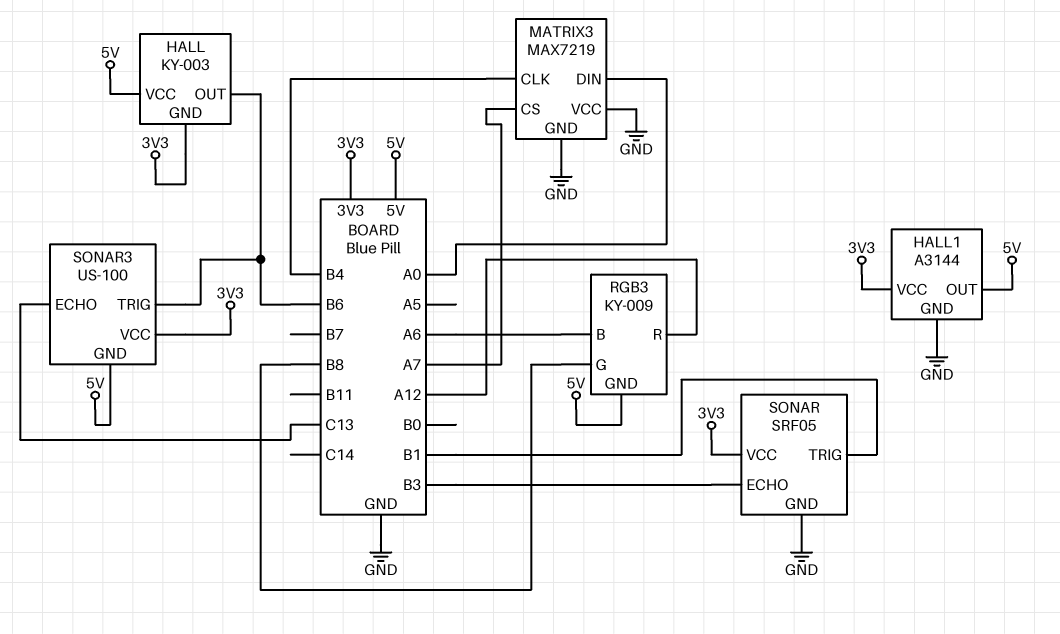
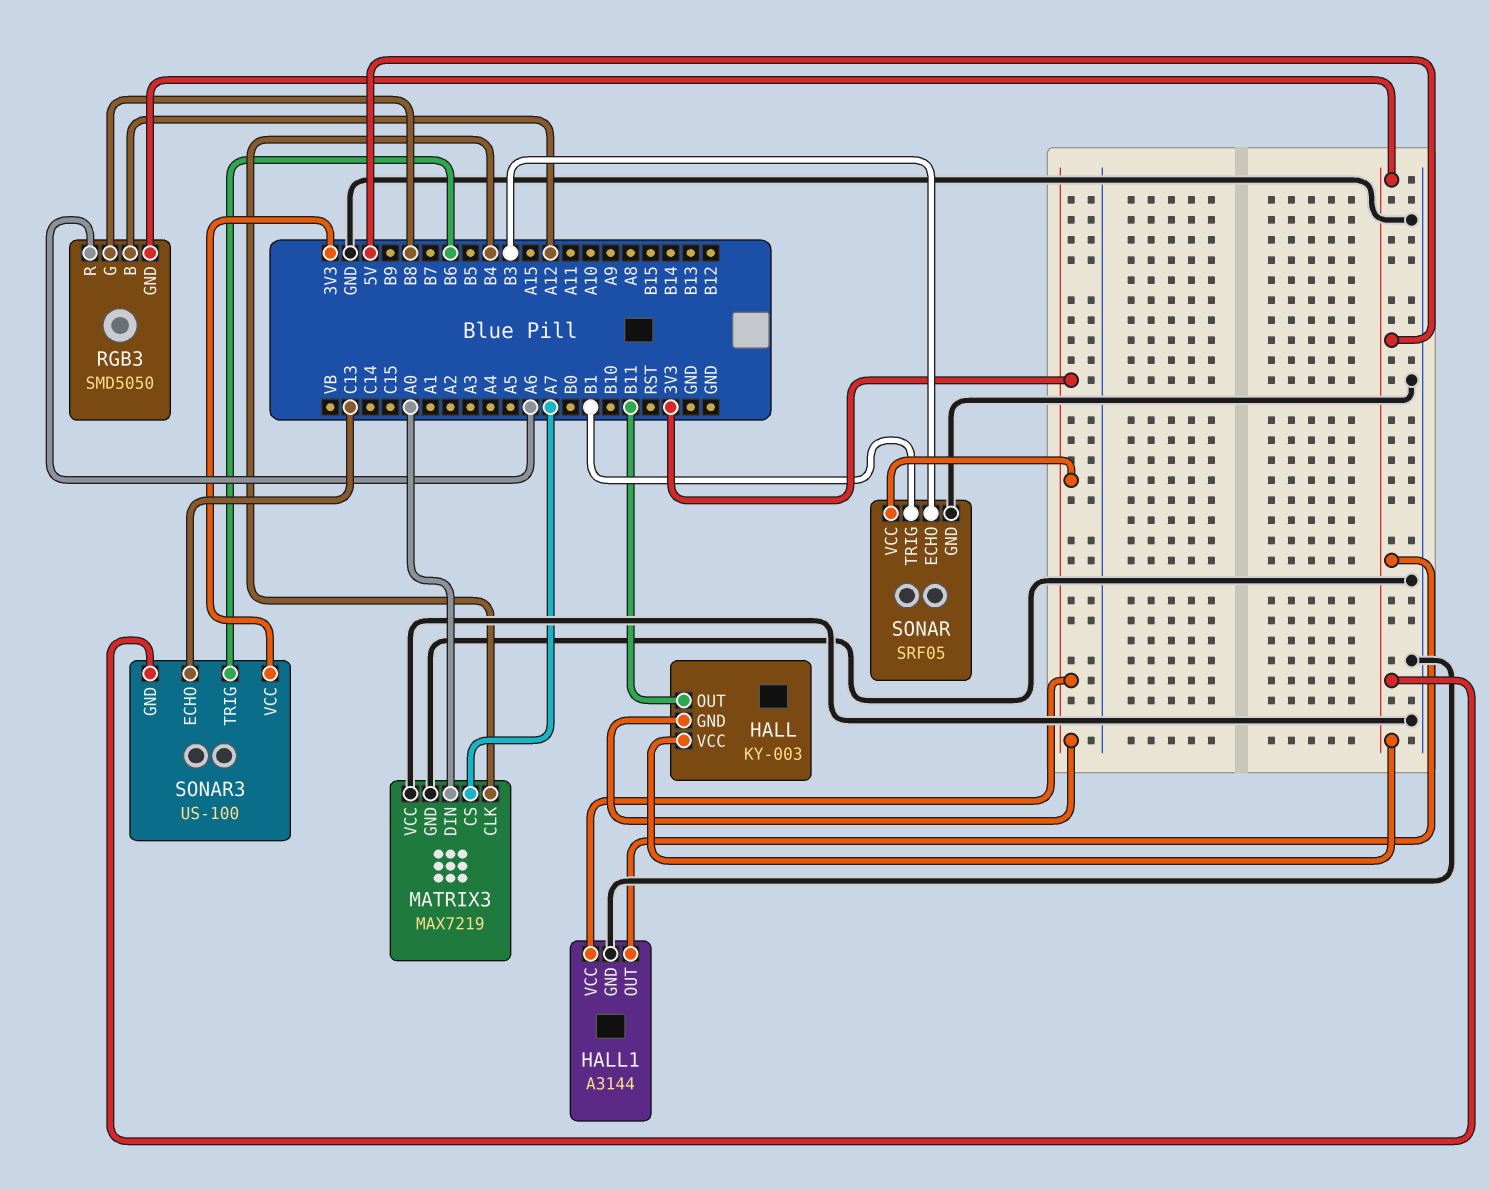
HALL pin OUT: B6 -> B11
RGB3: KY-009 -> SMD5050
RGB3 pin B: A6 -> A12
RGB3 pin R: A12 -> A6

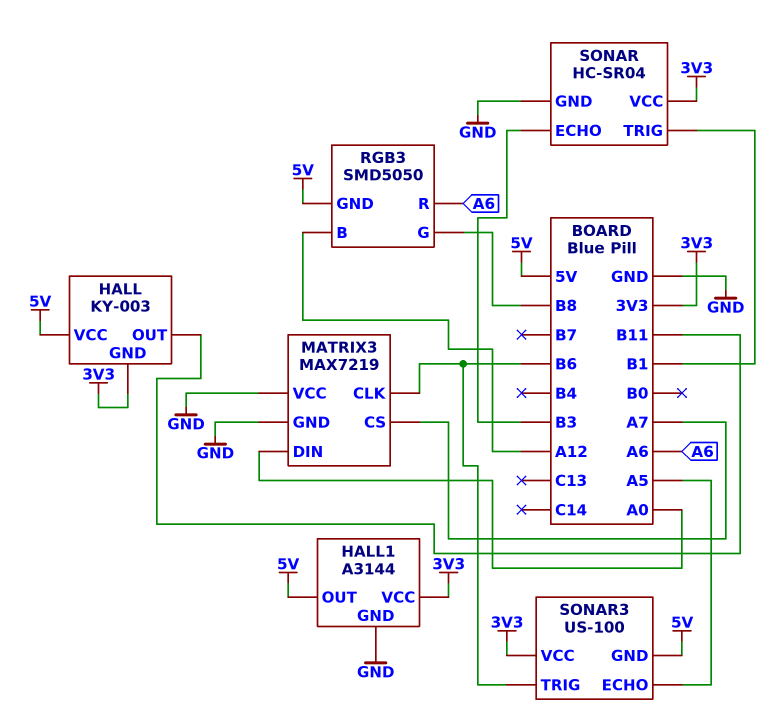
MATRIX3 pin CLK: B4 -> B6
SONAR: SRF05 -> HC-SR04
SONAR3 pin ECHO: C13 -> A5

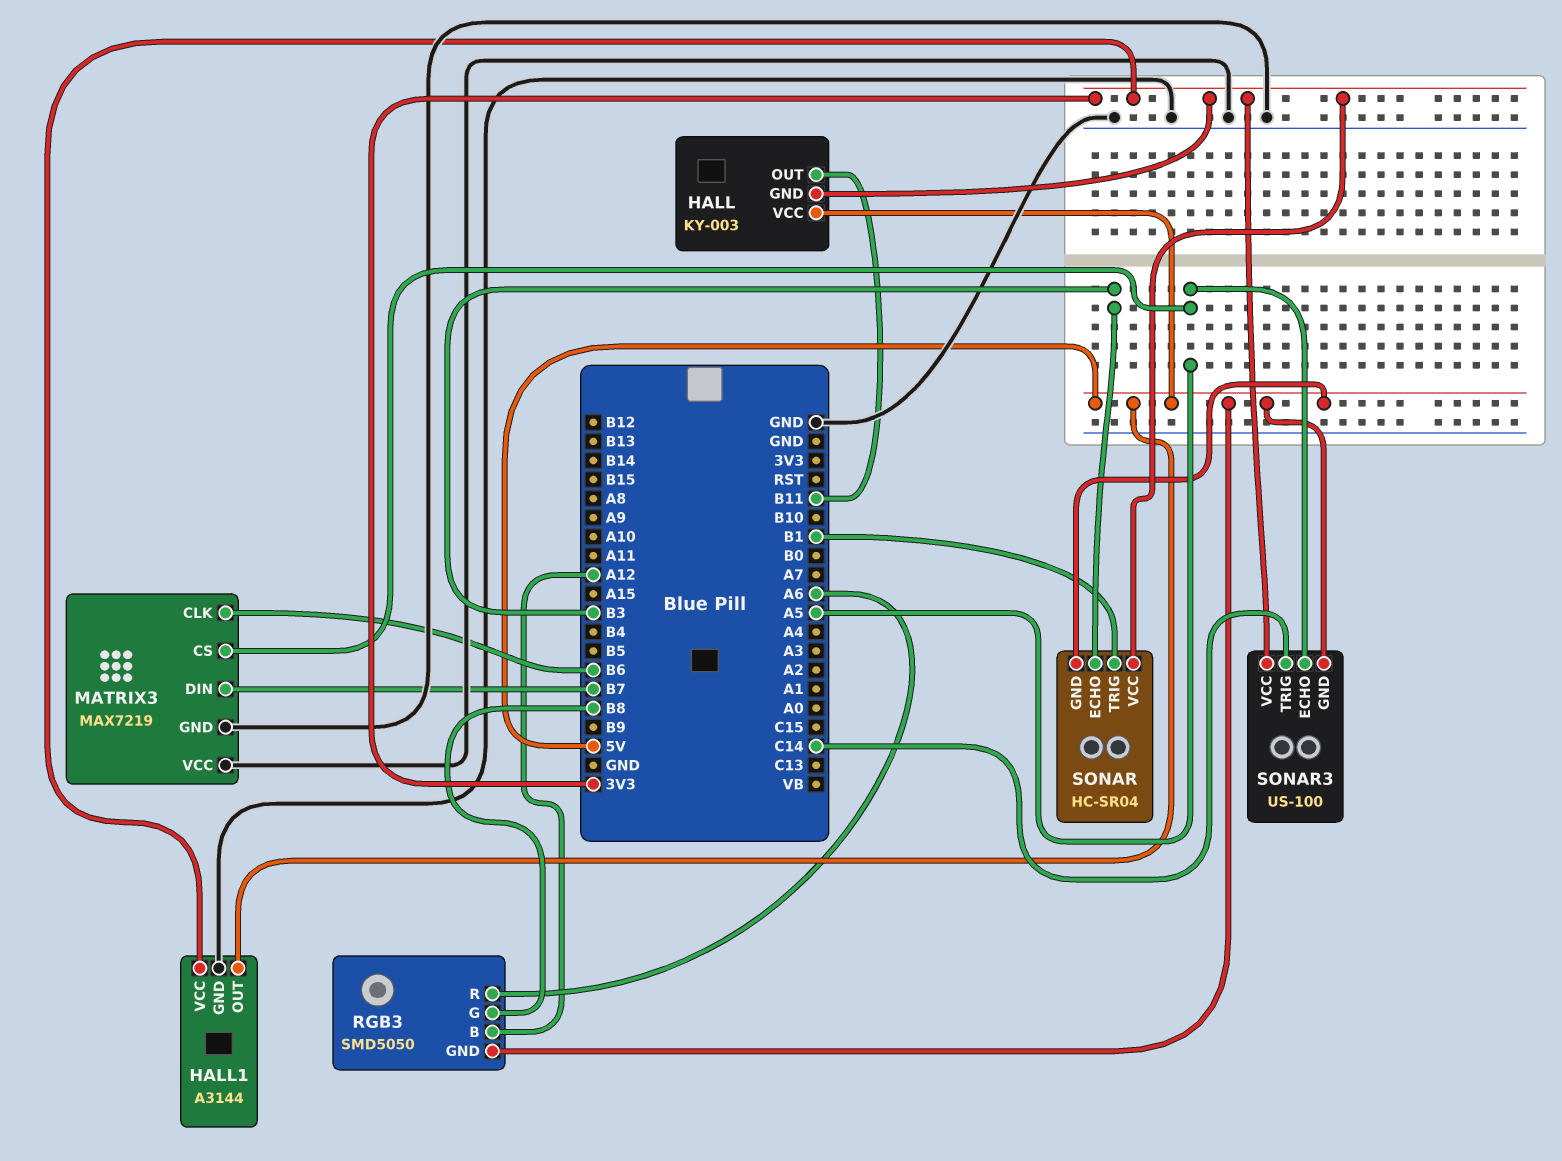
MATRIX3 pin CS: A7 -> A5
MATRIX3 pin DIN: A0 -> B7
SONAR pin GND: GND -> 5V
SONAR3 pin TRIG: B6 -> C14

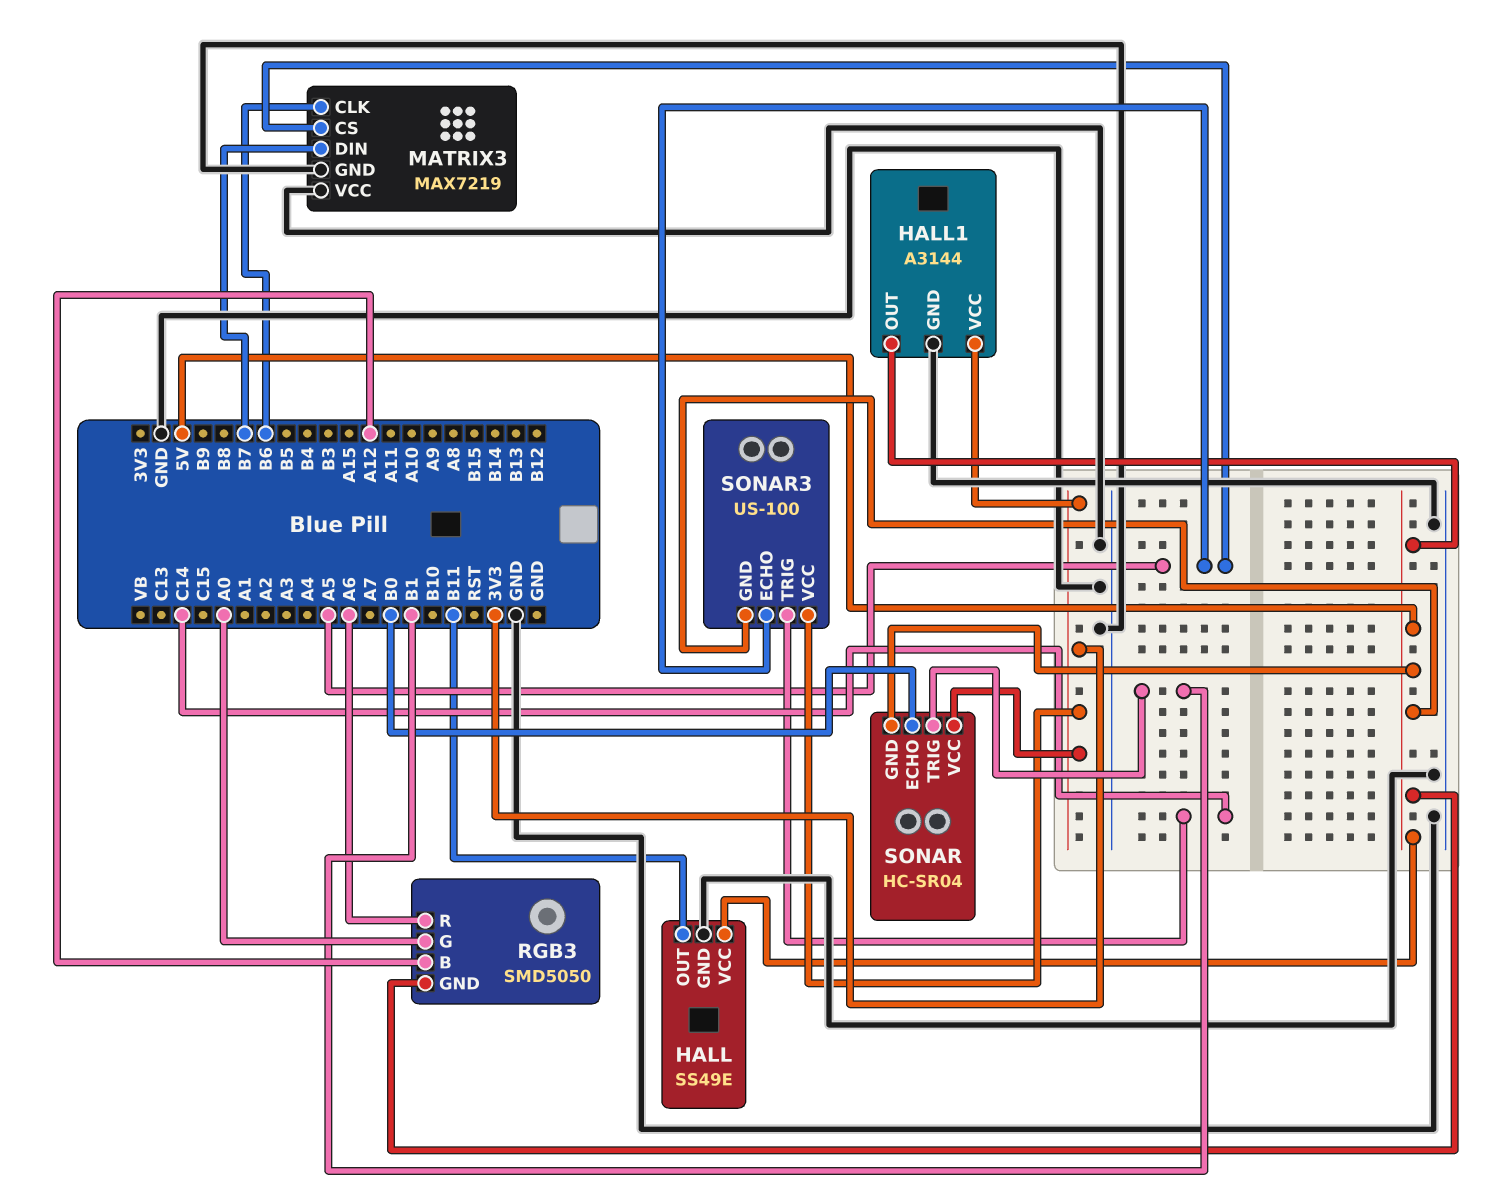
HALL: KY-003 -> SS49E
HALL pin GND: 3V3 -> GND
RGB3 pin G: B8 -> A0
SONAR pin ECHO: B3 -> B0

